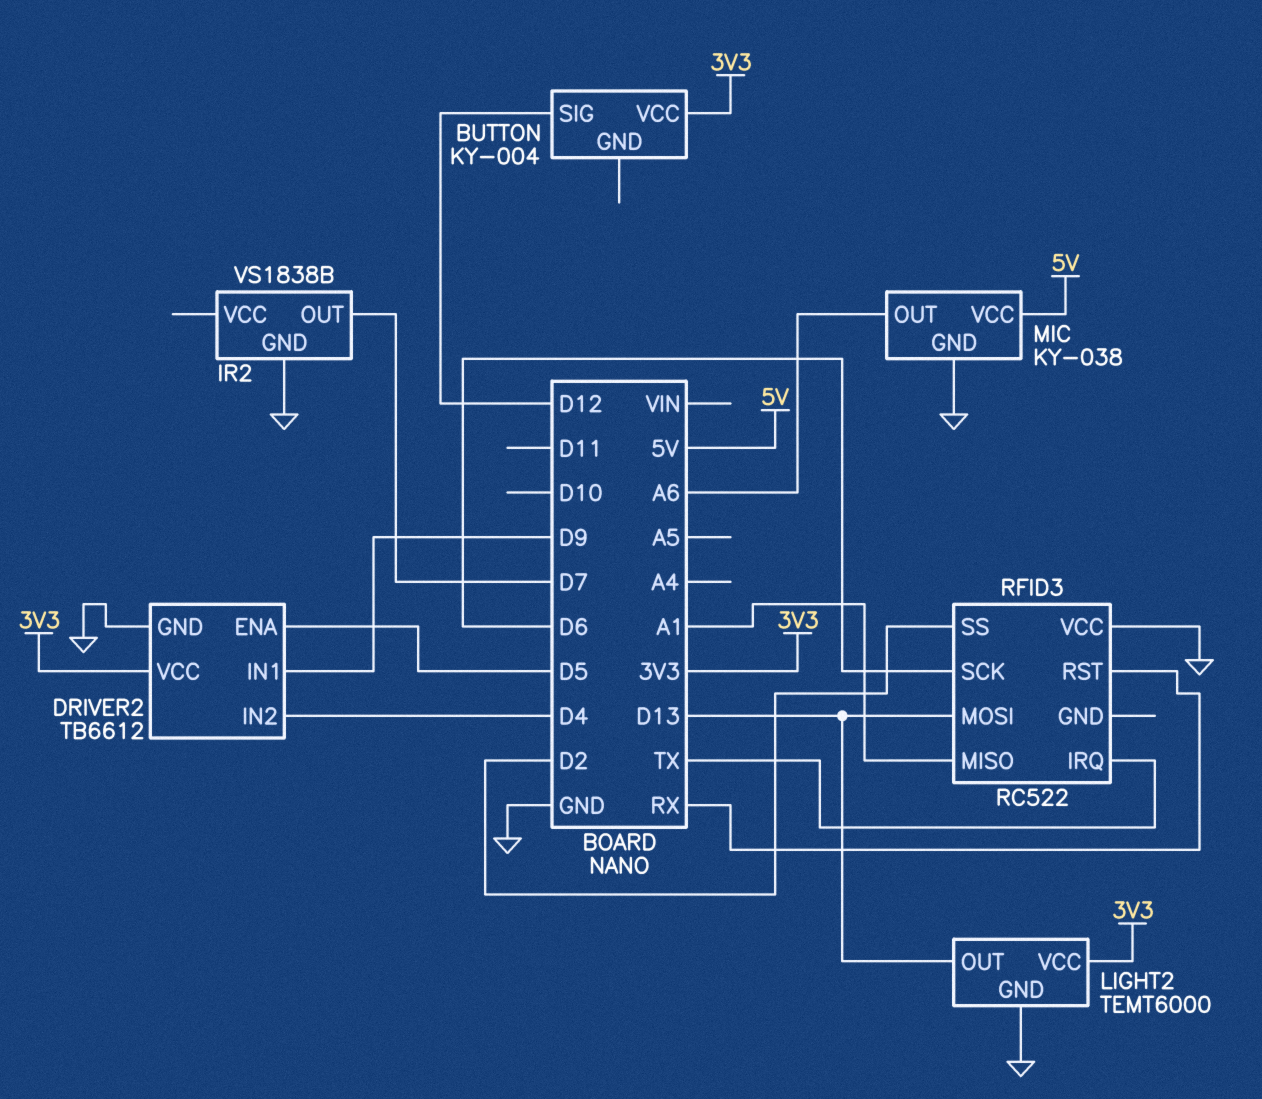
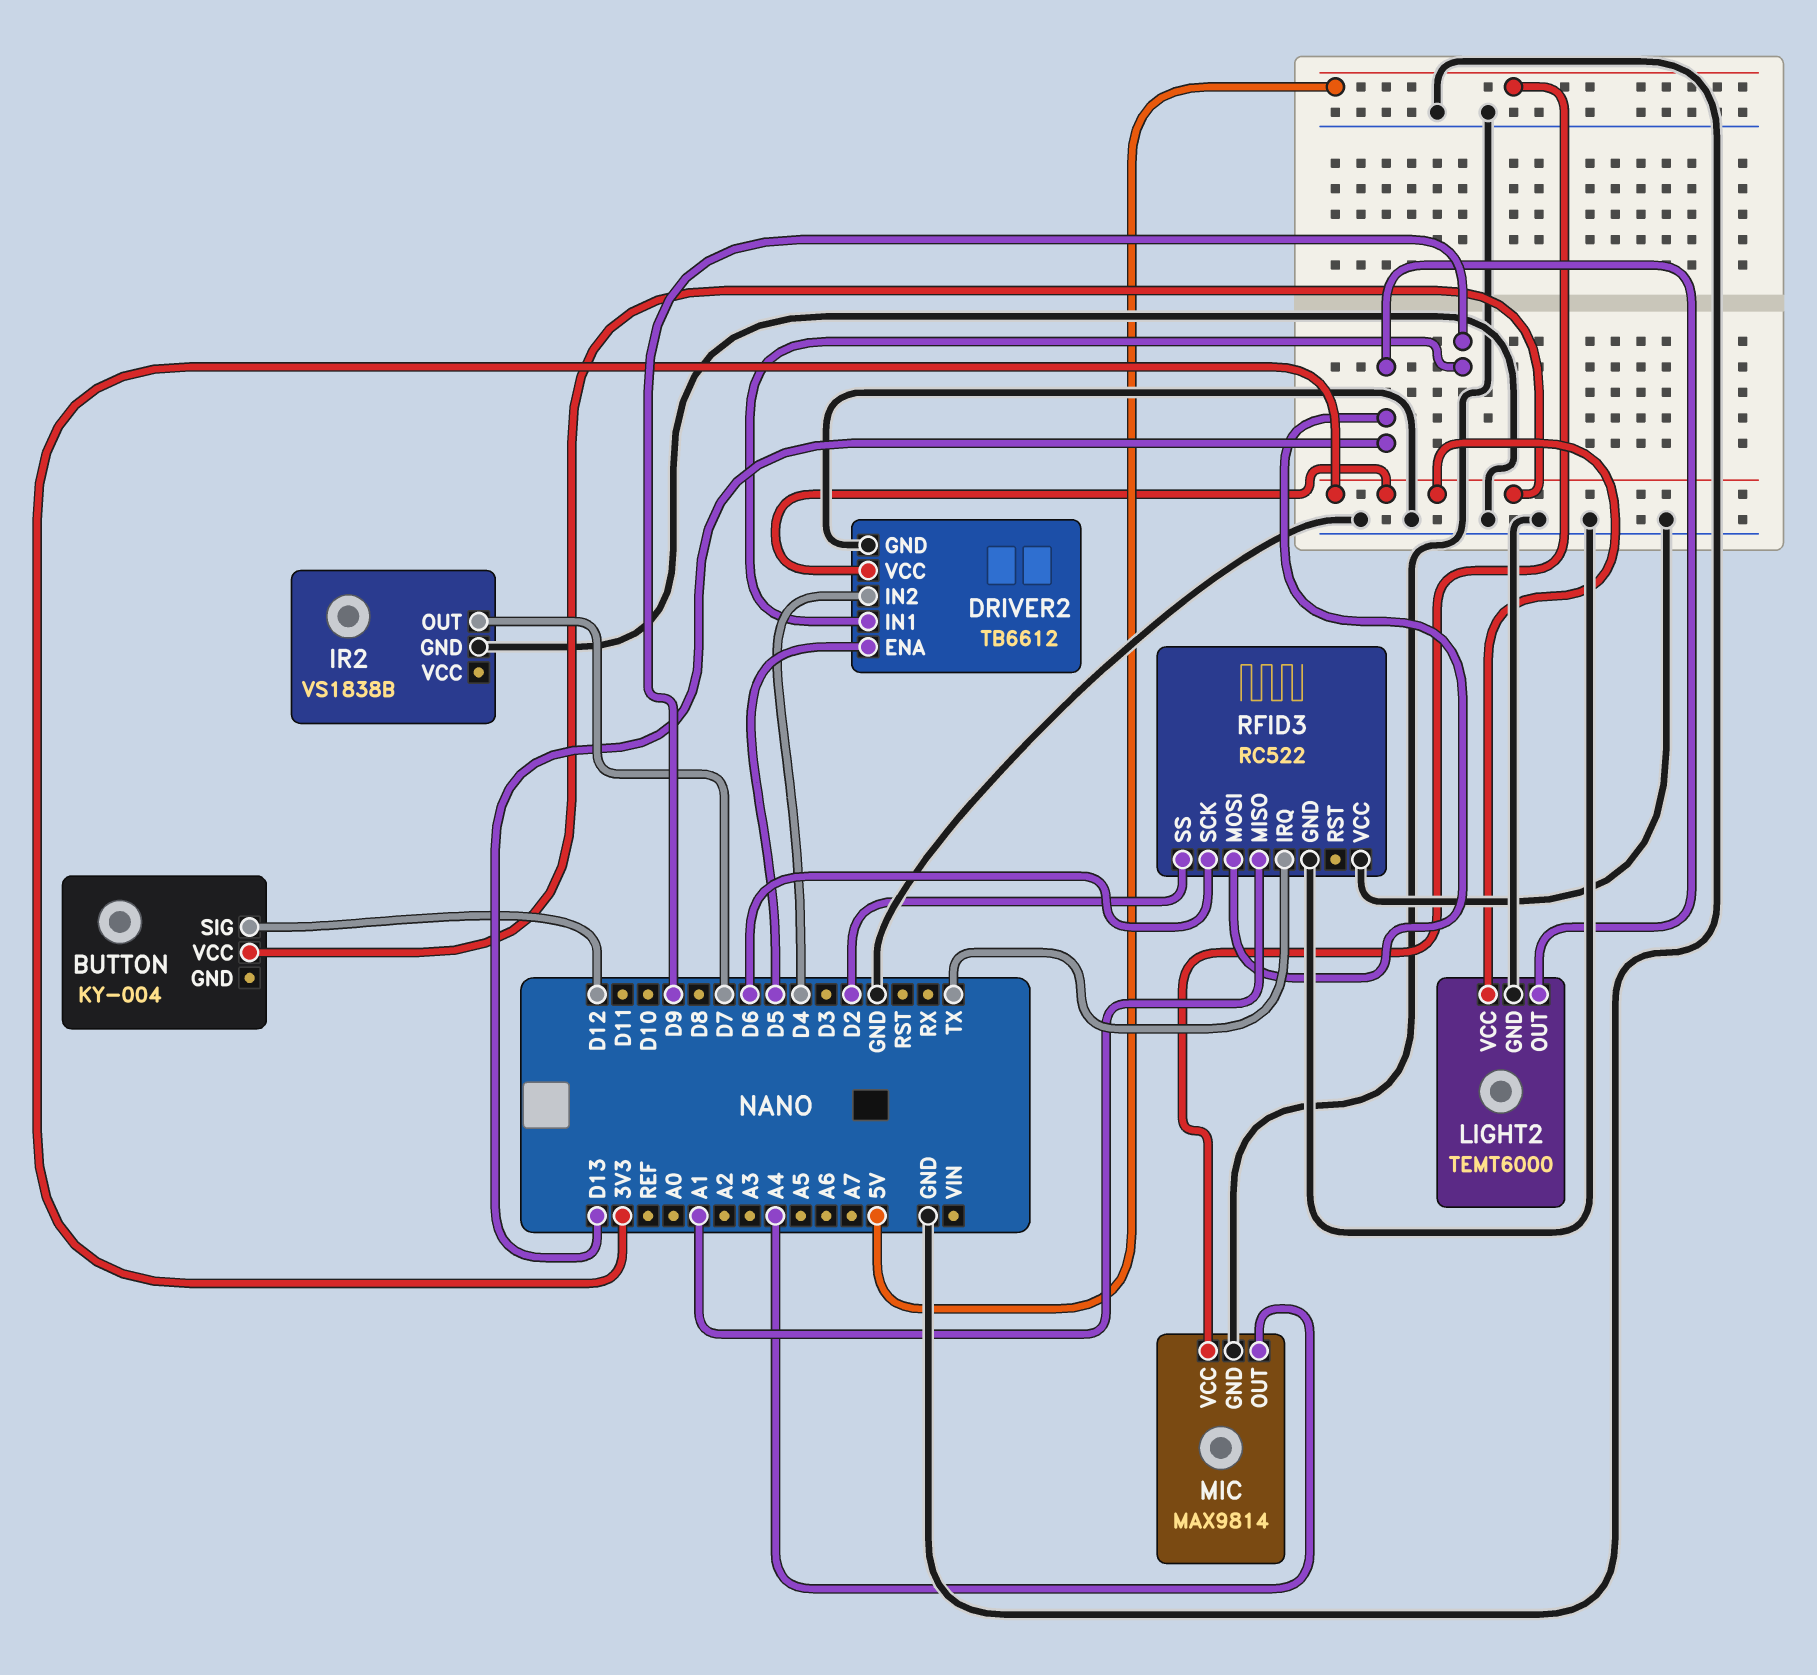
MIC: KY-038 -> MAX9814
MIC pin OUT: A6 -> A4
RFID3 pin GND: none -> GND
RFID3 pin RST: RX -> none

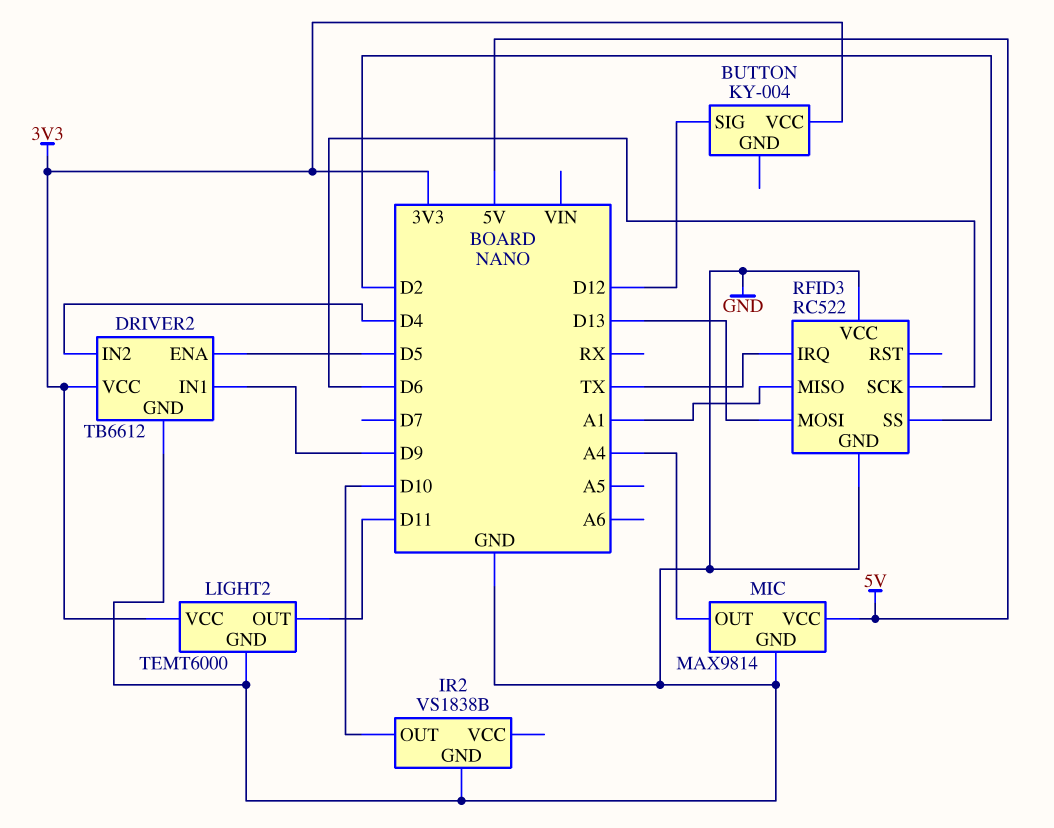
IR2 pin OUT: D7 -> D10
LIGHT2 pin OUT: D13 -> D11

